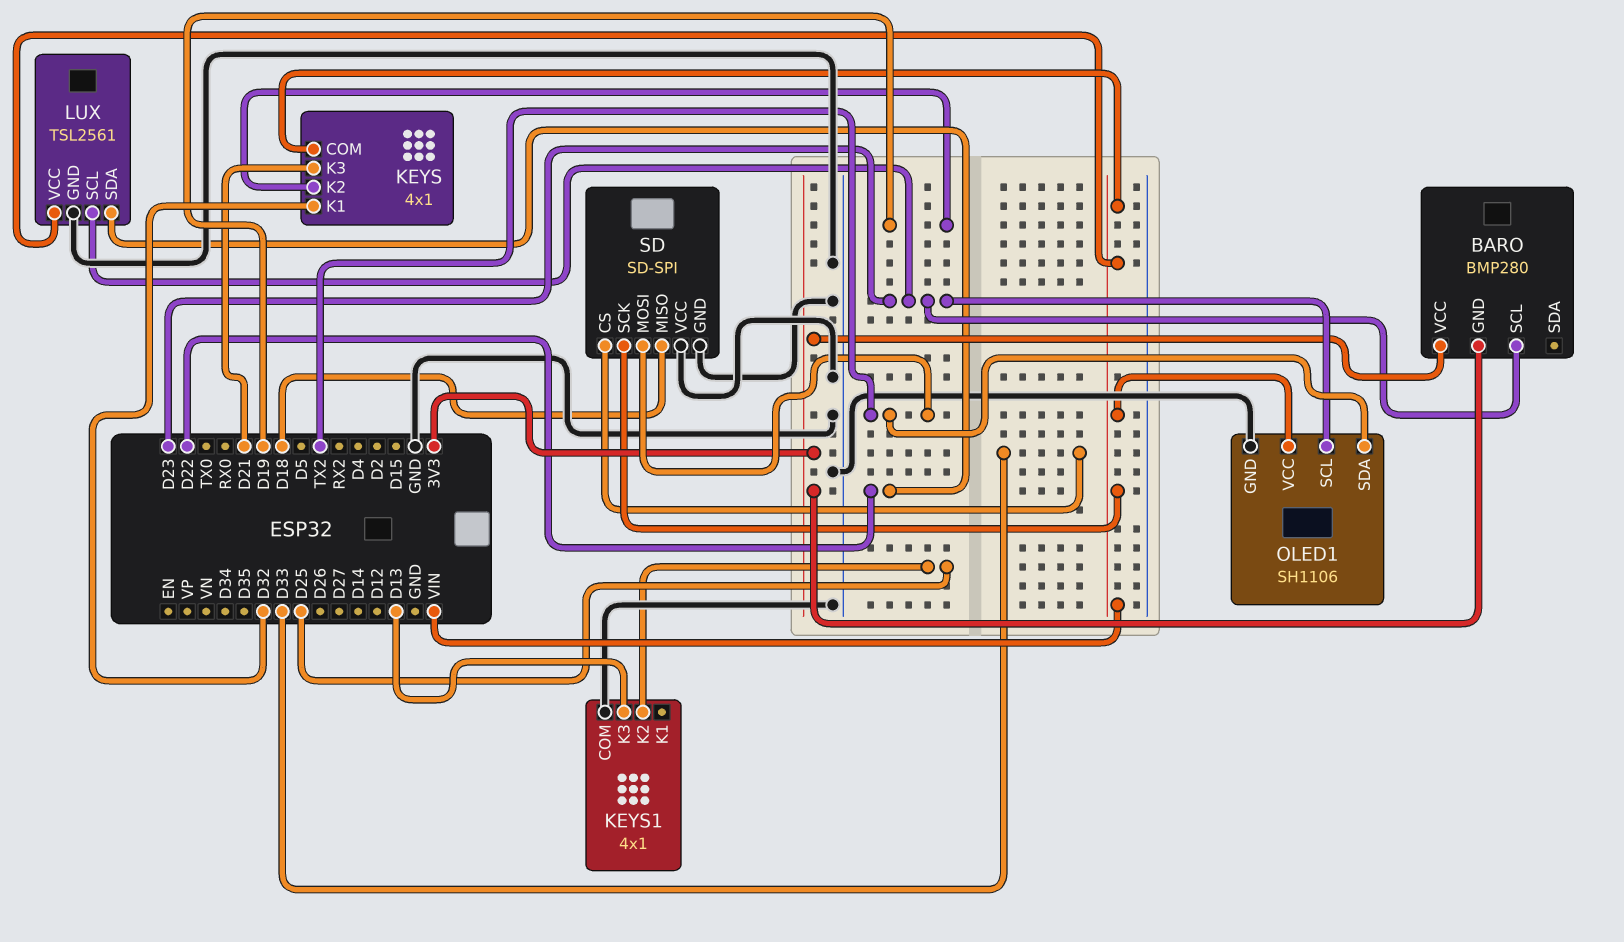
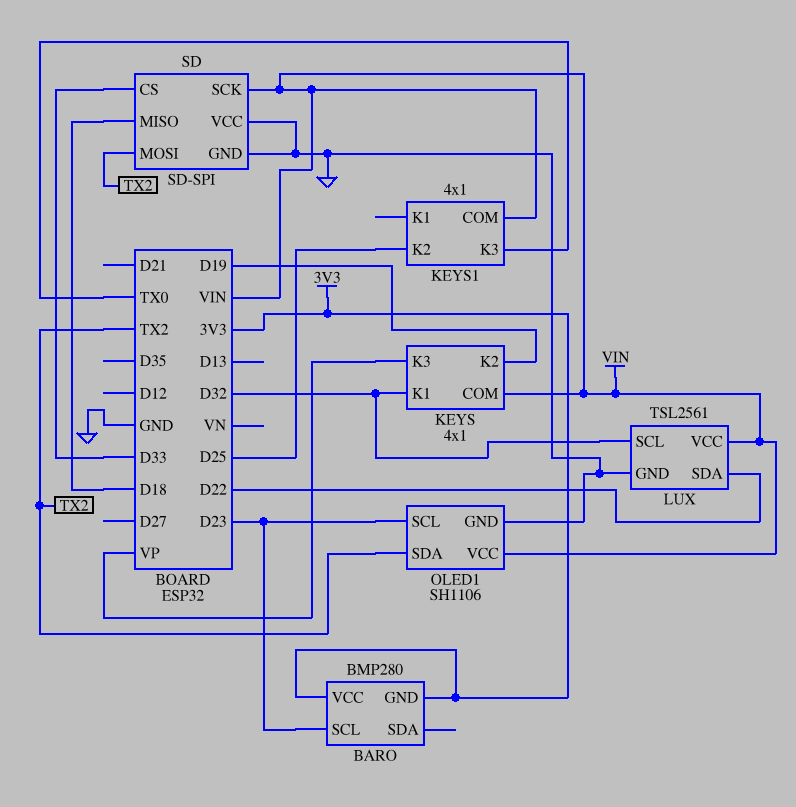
KEYS pin K3: D21 -> VP
KEYS1 pin COM: GND -> VIN
KEYS1 pin K3: D13 -> TX0
LUX pin SCL: D23 -> D32

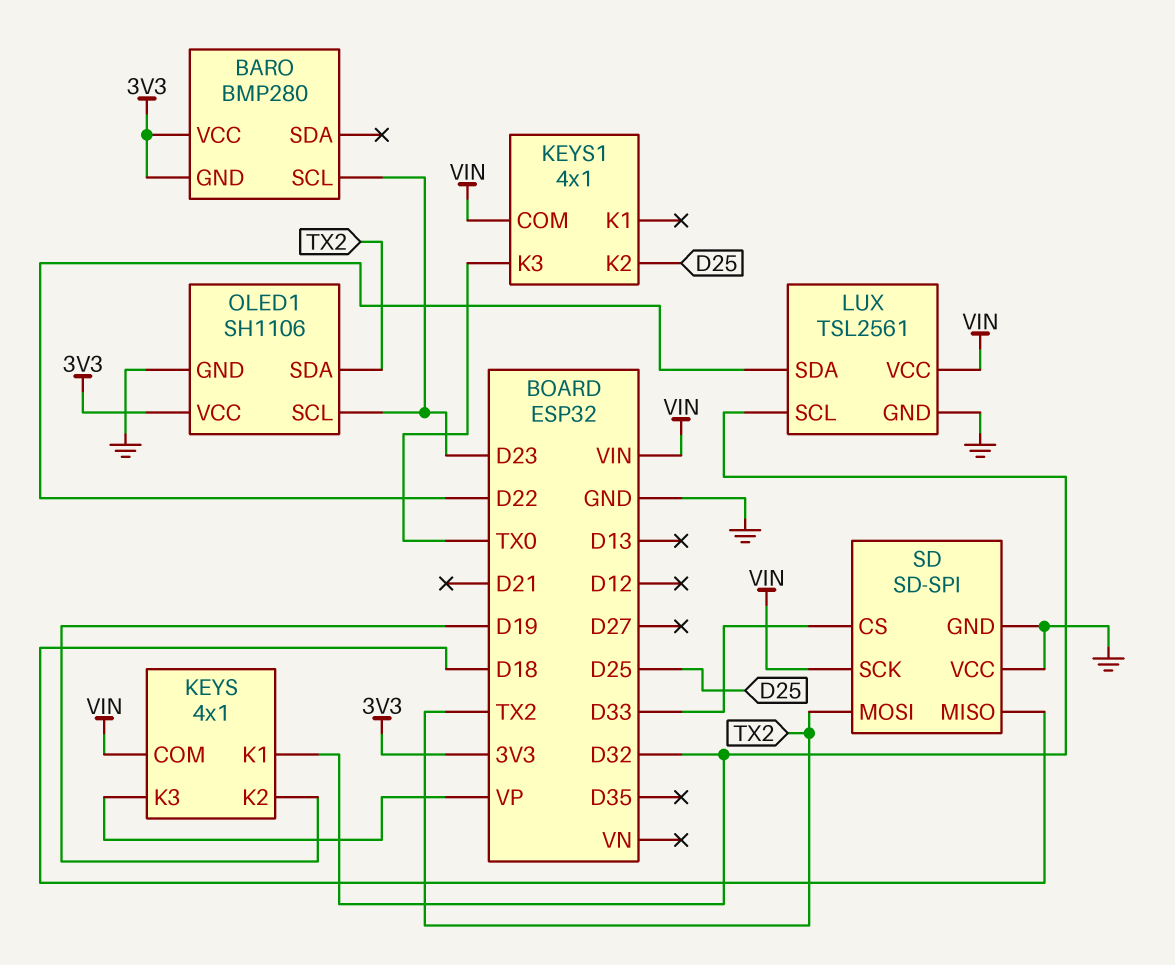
OLED1 pin VCC: VIN -> 3V3

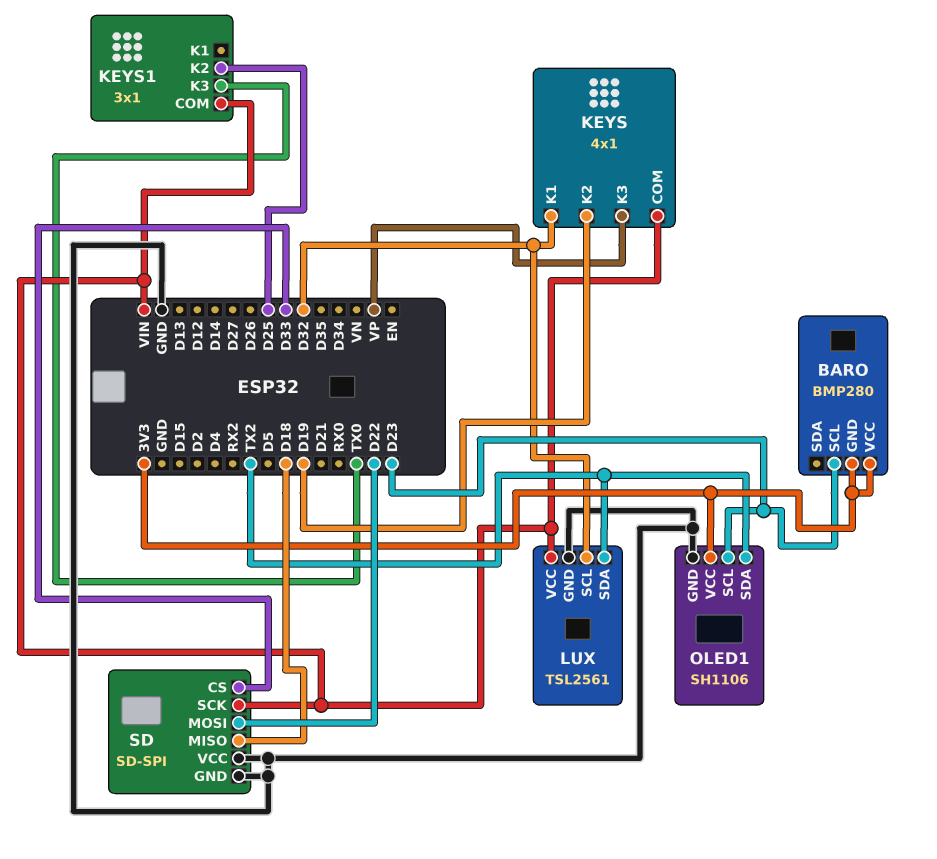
KEYS1: 4x1 -> 3x1
LUX pin SDA: D22 -> TX2
SD pin MOSI: TX2 -> D22

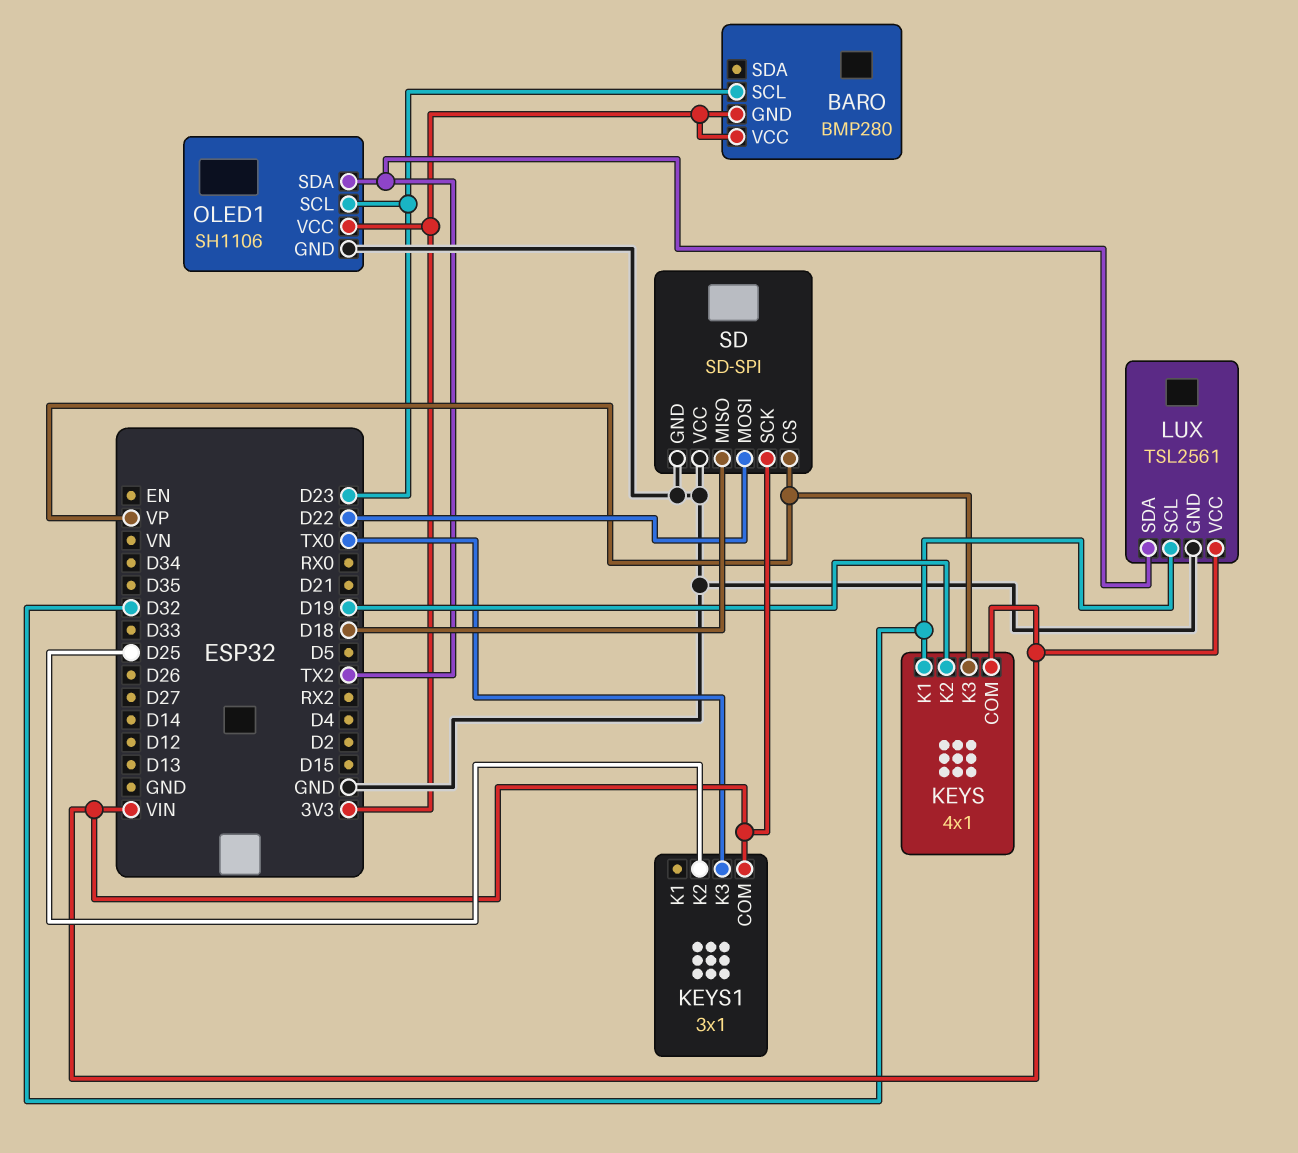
SD pin CS: D33 -> VP

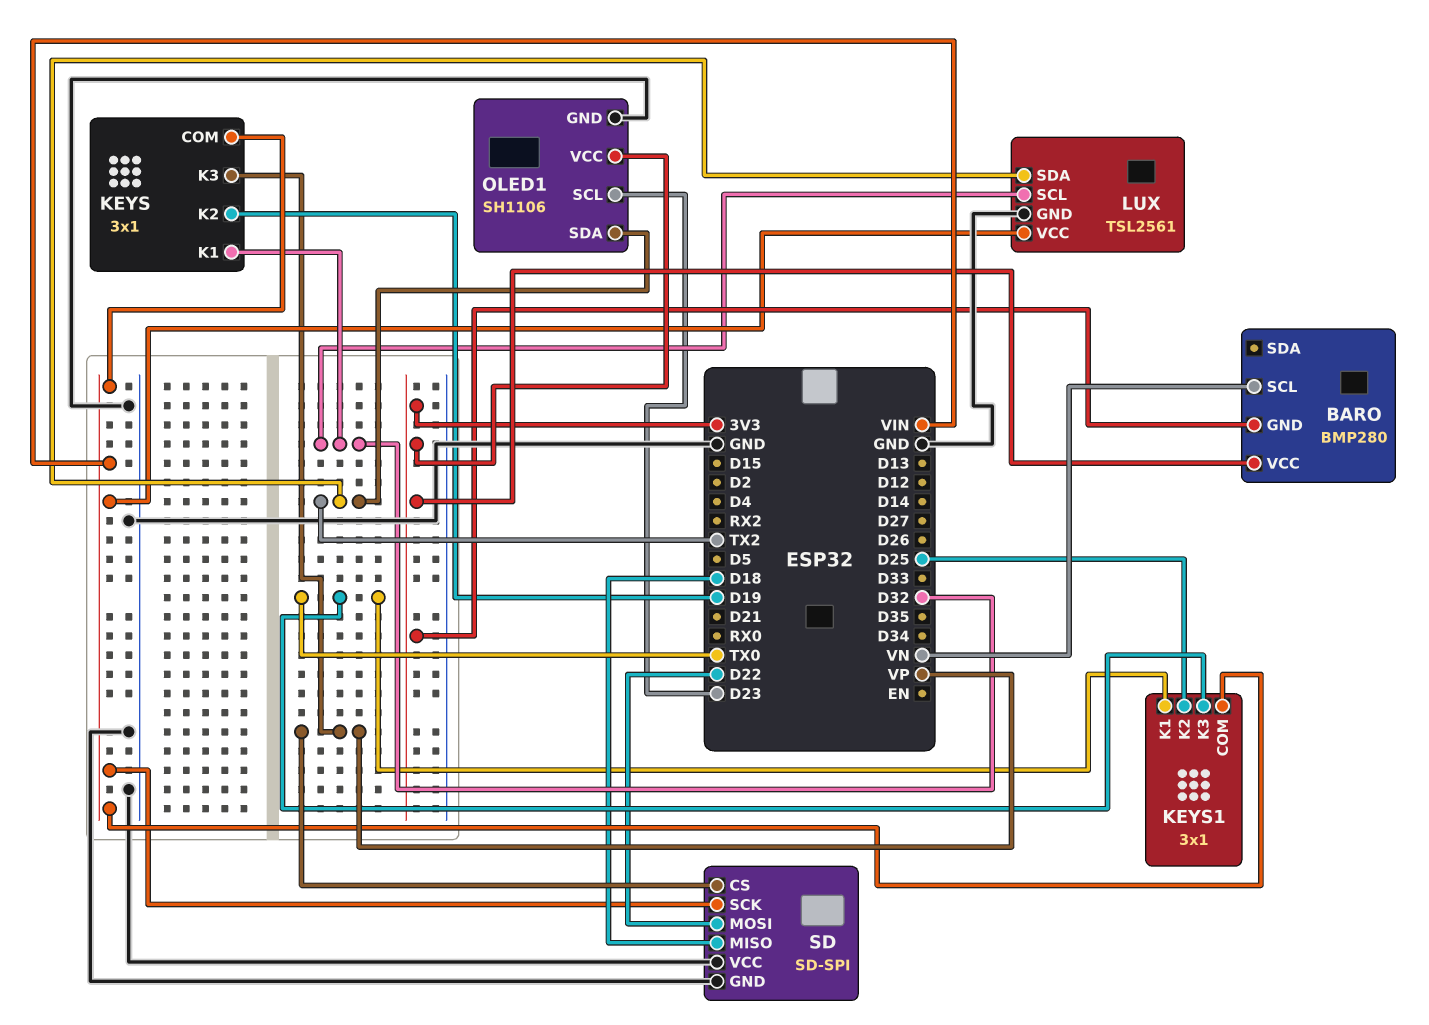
BARO pin SCL: D23 -> VN
KEYS: 4x1 -> 3x1
KEYS1 pin K1: none -> TX0

